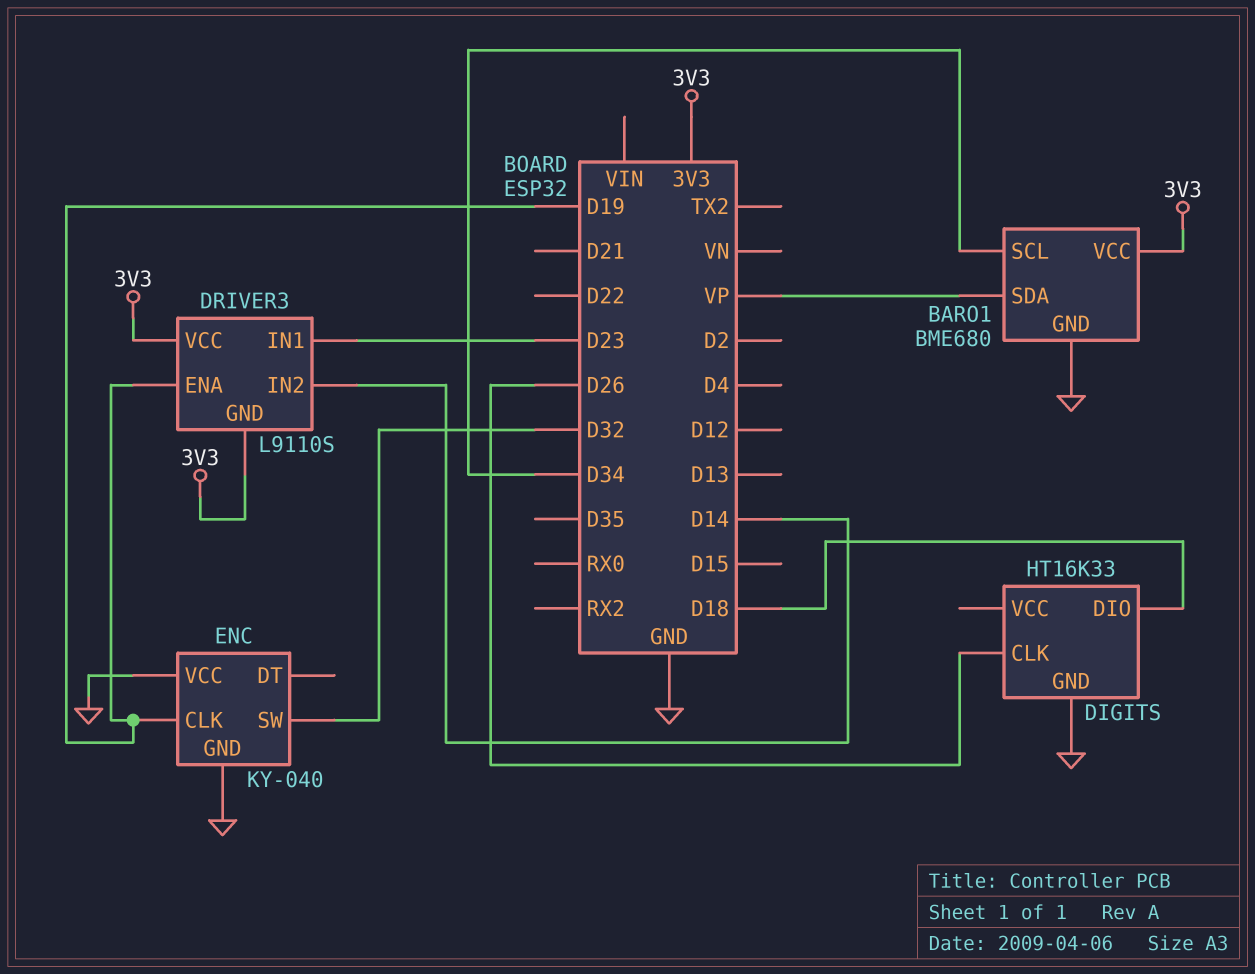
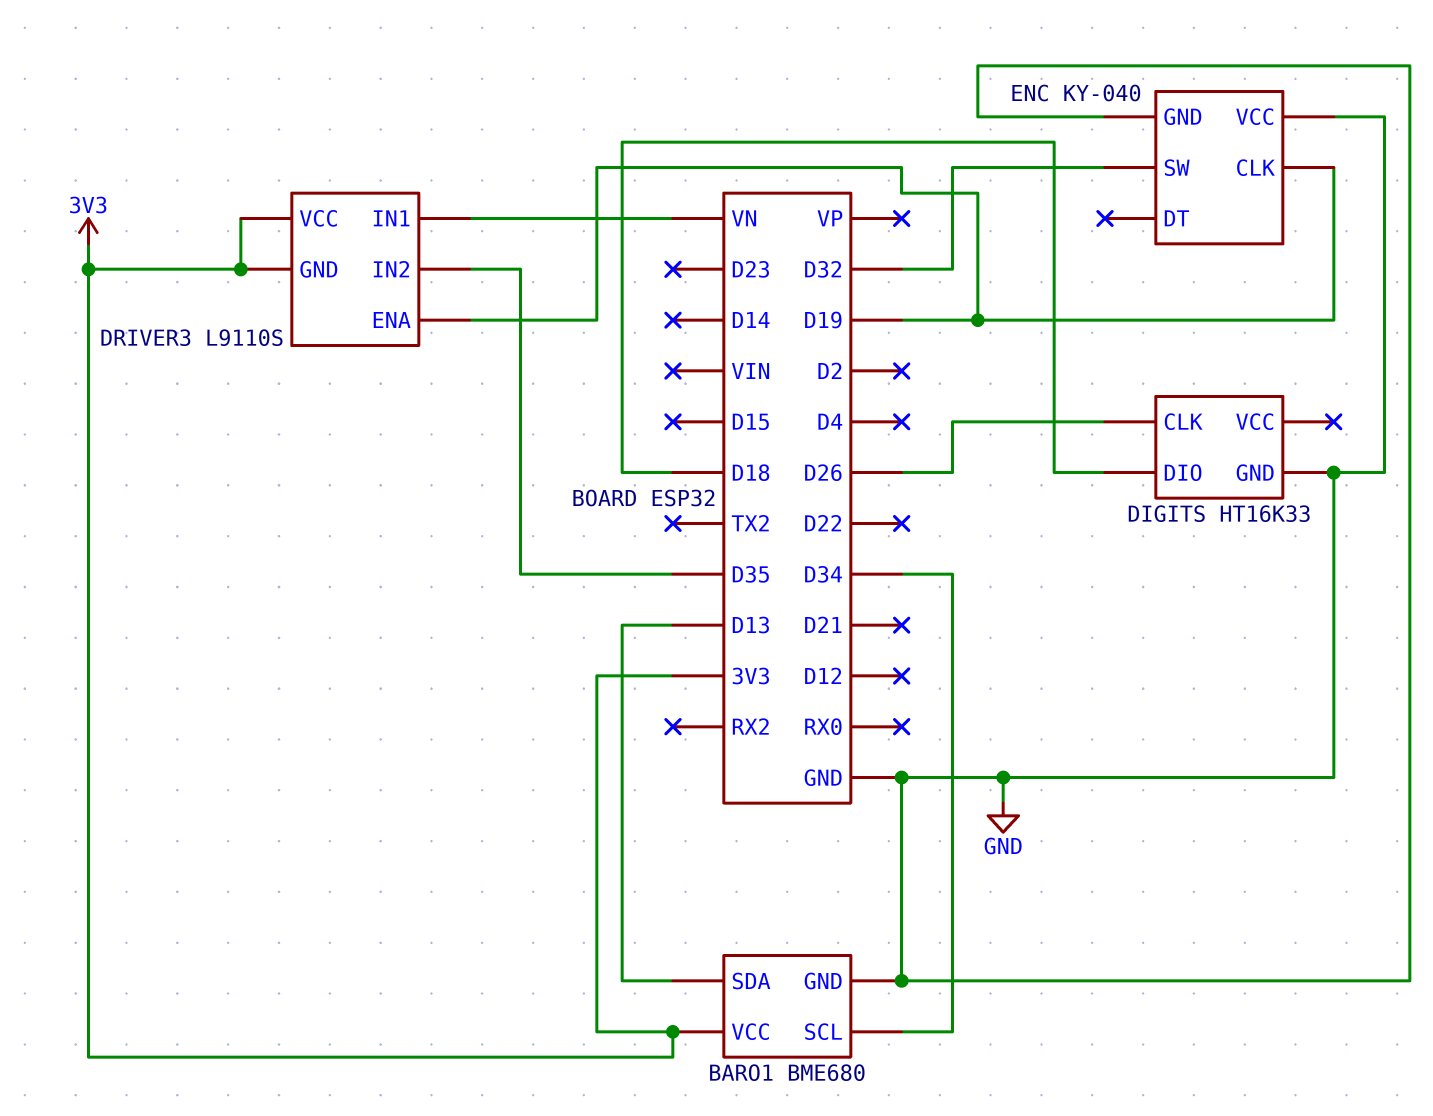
BARO1 pin SDA: VP -> D13
DRIVER3 pin IN1: D23 -> VN
DRIVER3 pin IN2: D14 -> D35

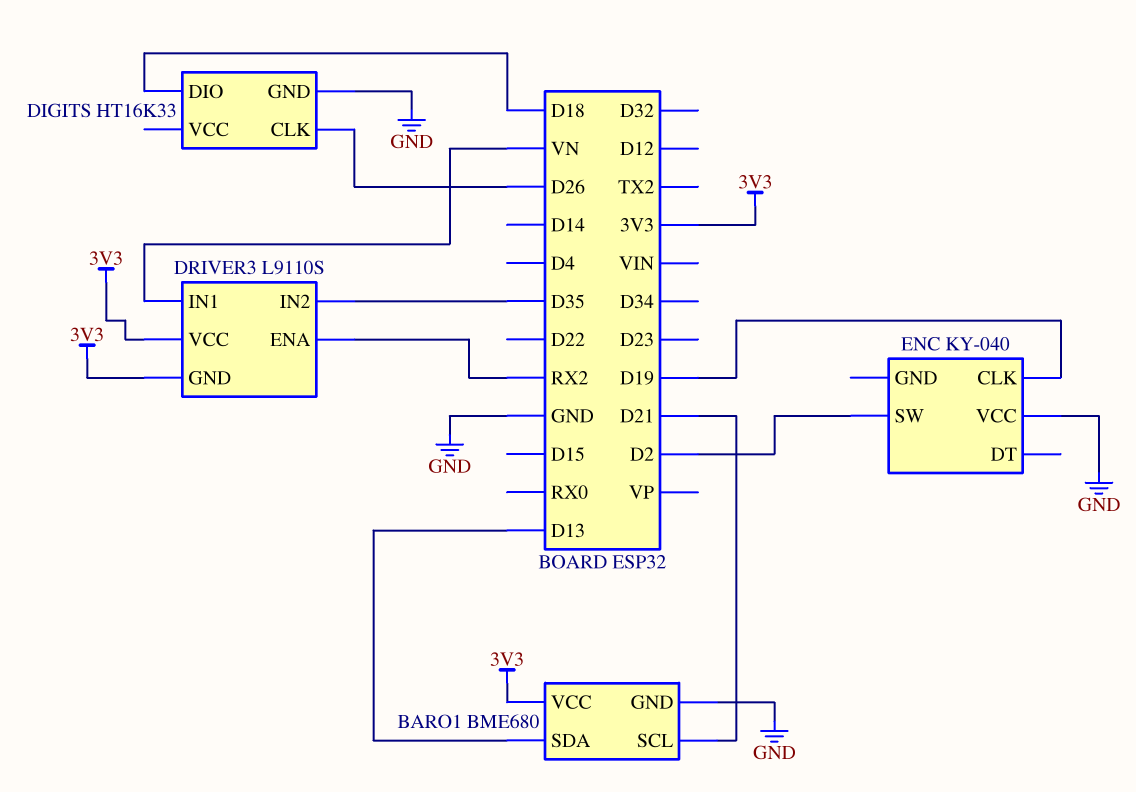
BARO1 pin SCL: D34 -> D21
DRIVER3 pin ENA: D19 -> RX2
ENC pin GND: GND -> none
ENC pin SW: D32 -> D2

